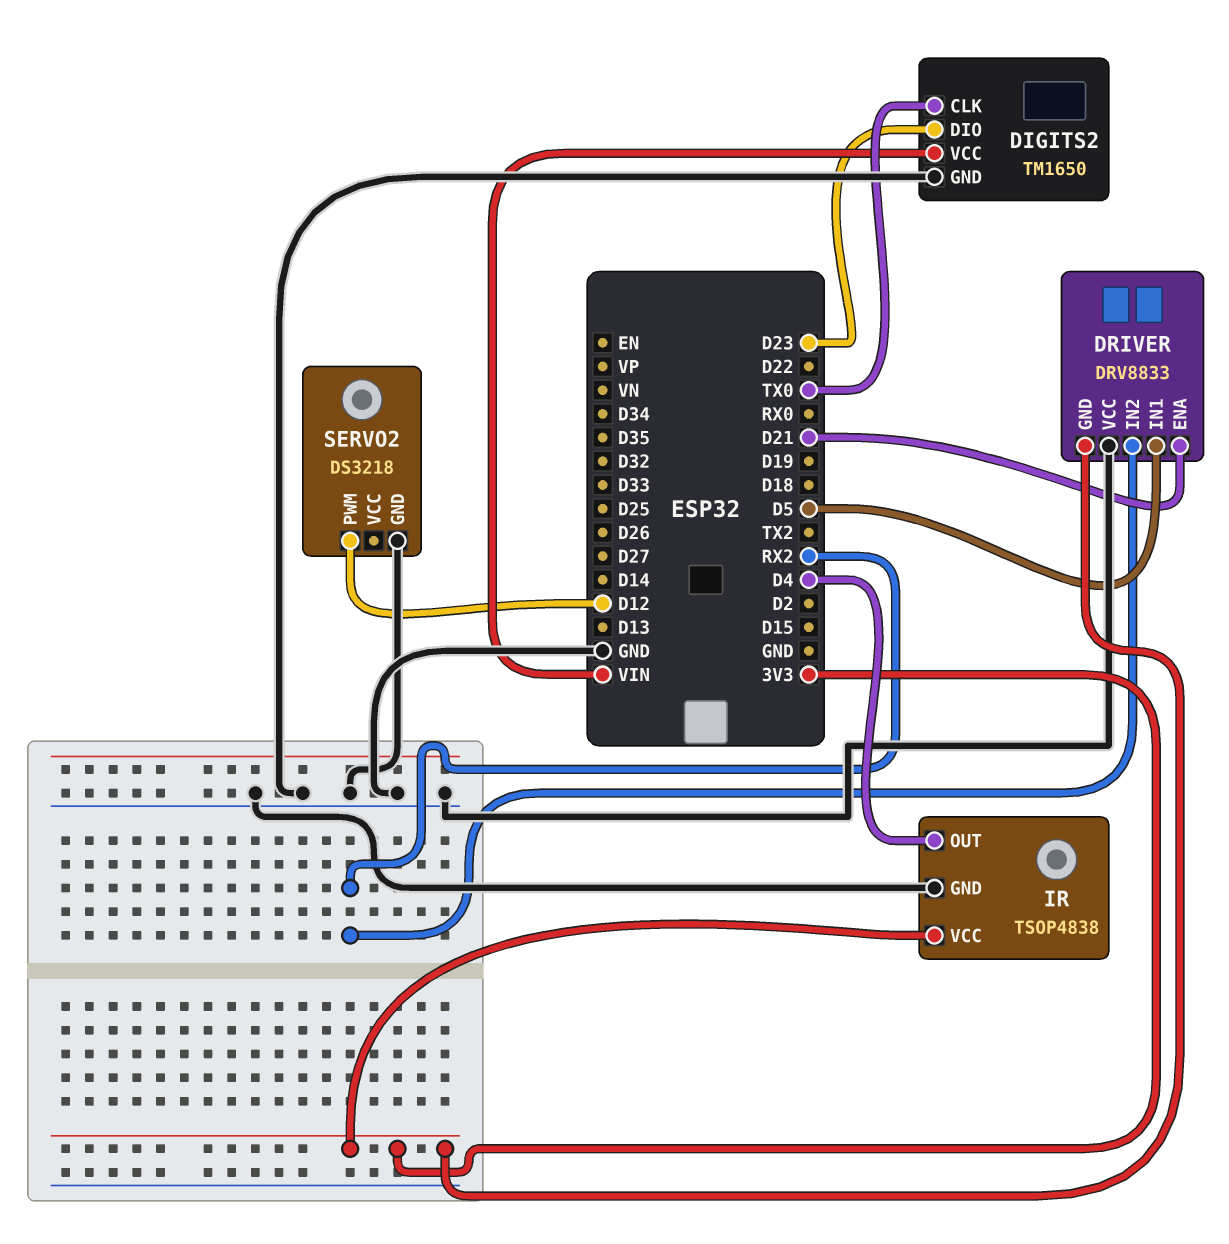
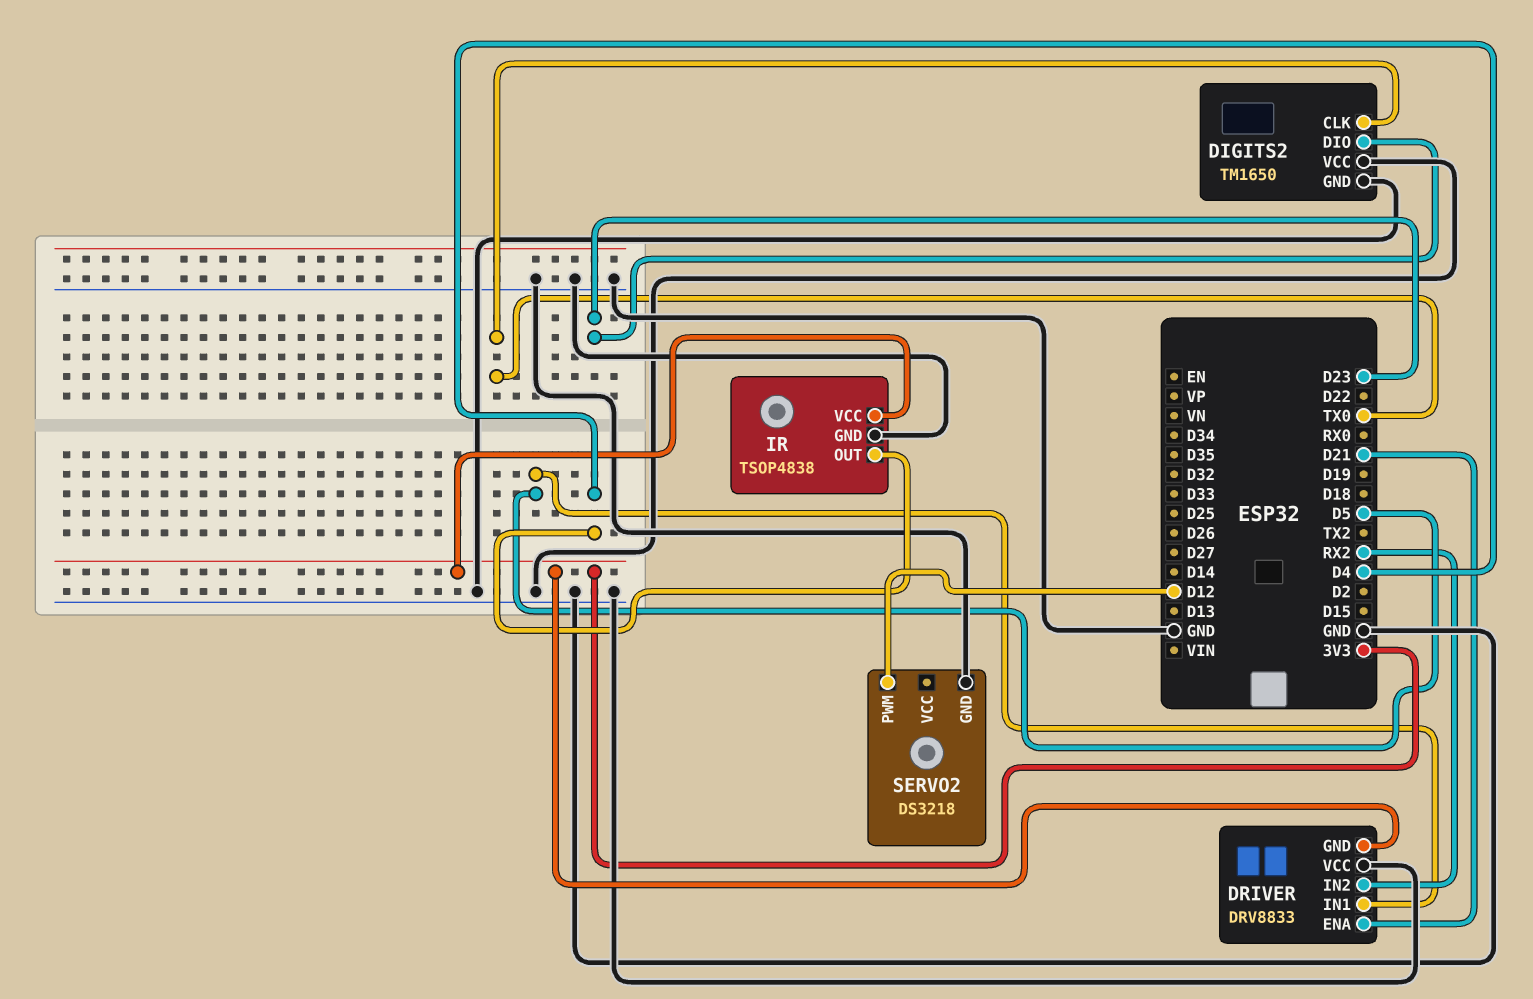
DIGITS2 pin VCC: VIN -> GND

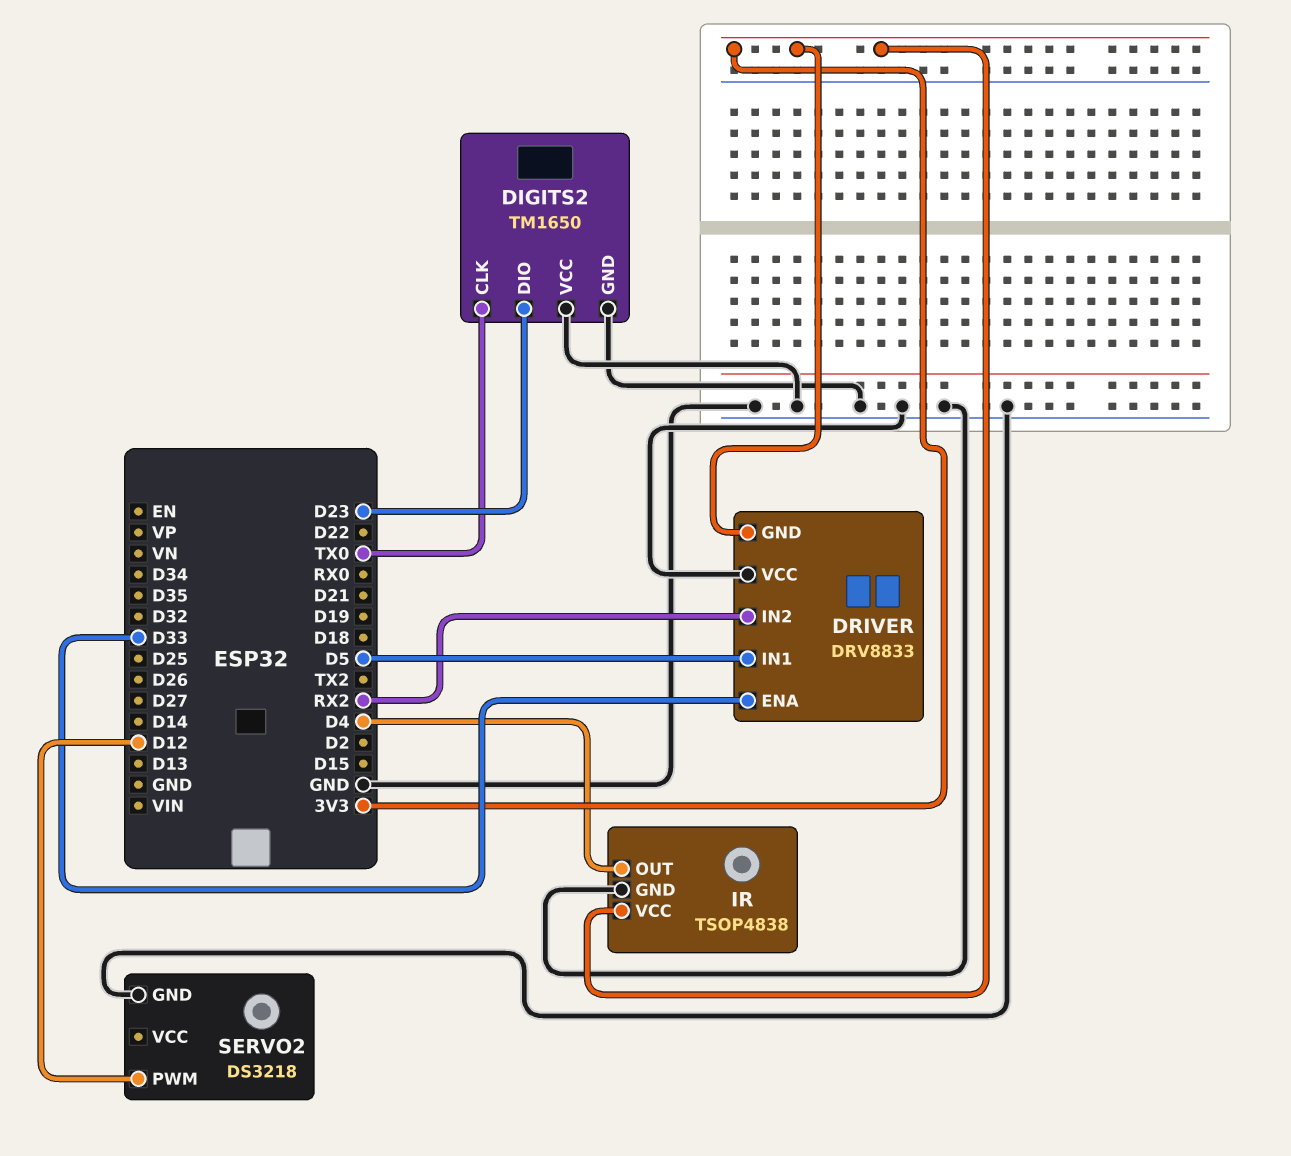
DRIVER pin ENA: D21 -> D33

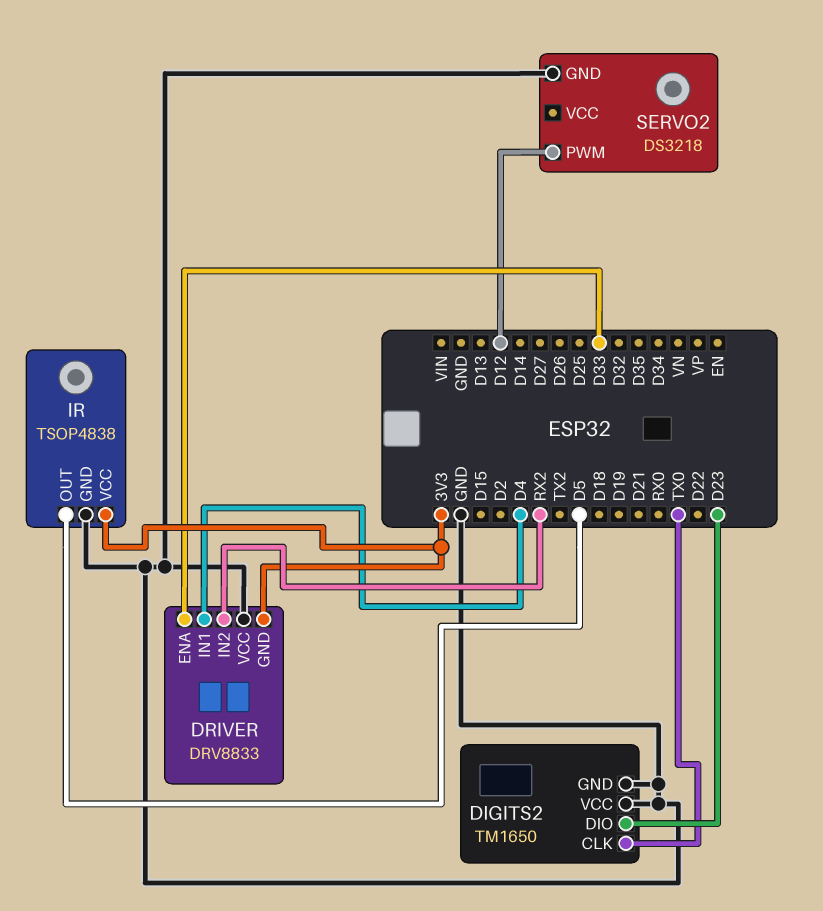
DRIVER pin IN1: D5 -> D4
IR pin OUT: D4 -> D5

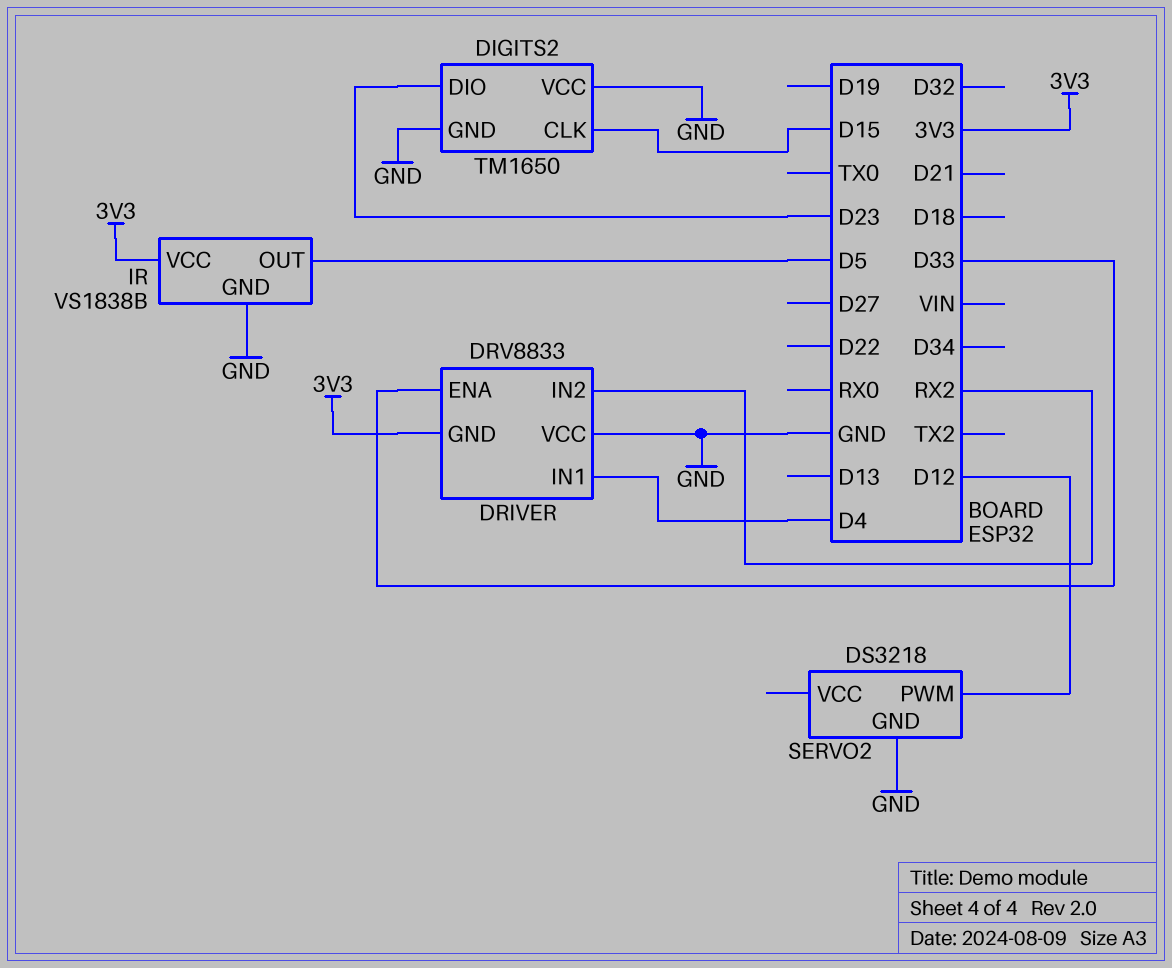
DIGITS2 pin CLK: TX0 -> D15
IR: TSOP4838 -> VS1838B

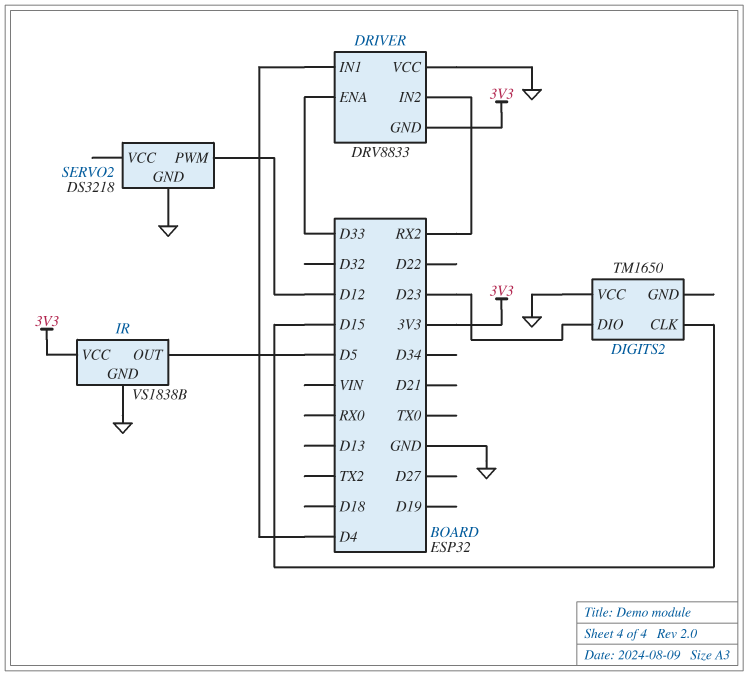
DIGITS2 pin GND: GND -> none

